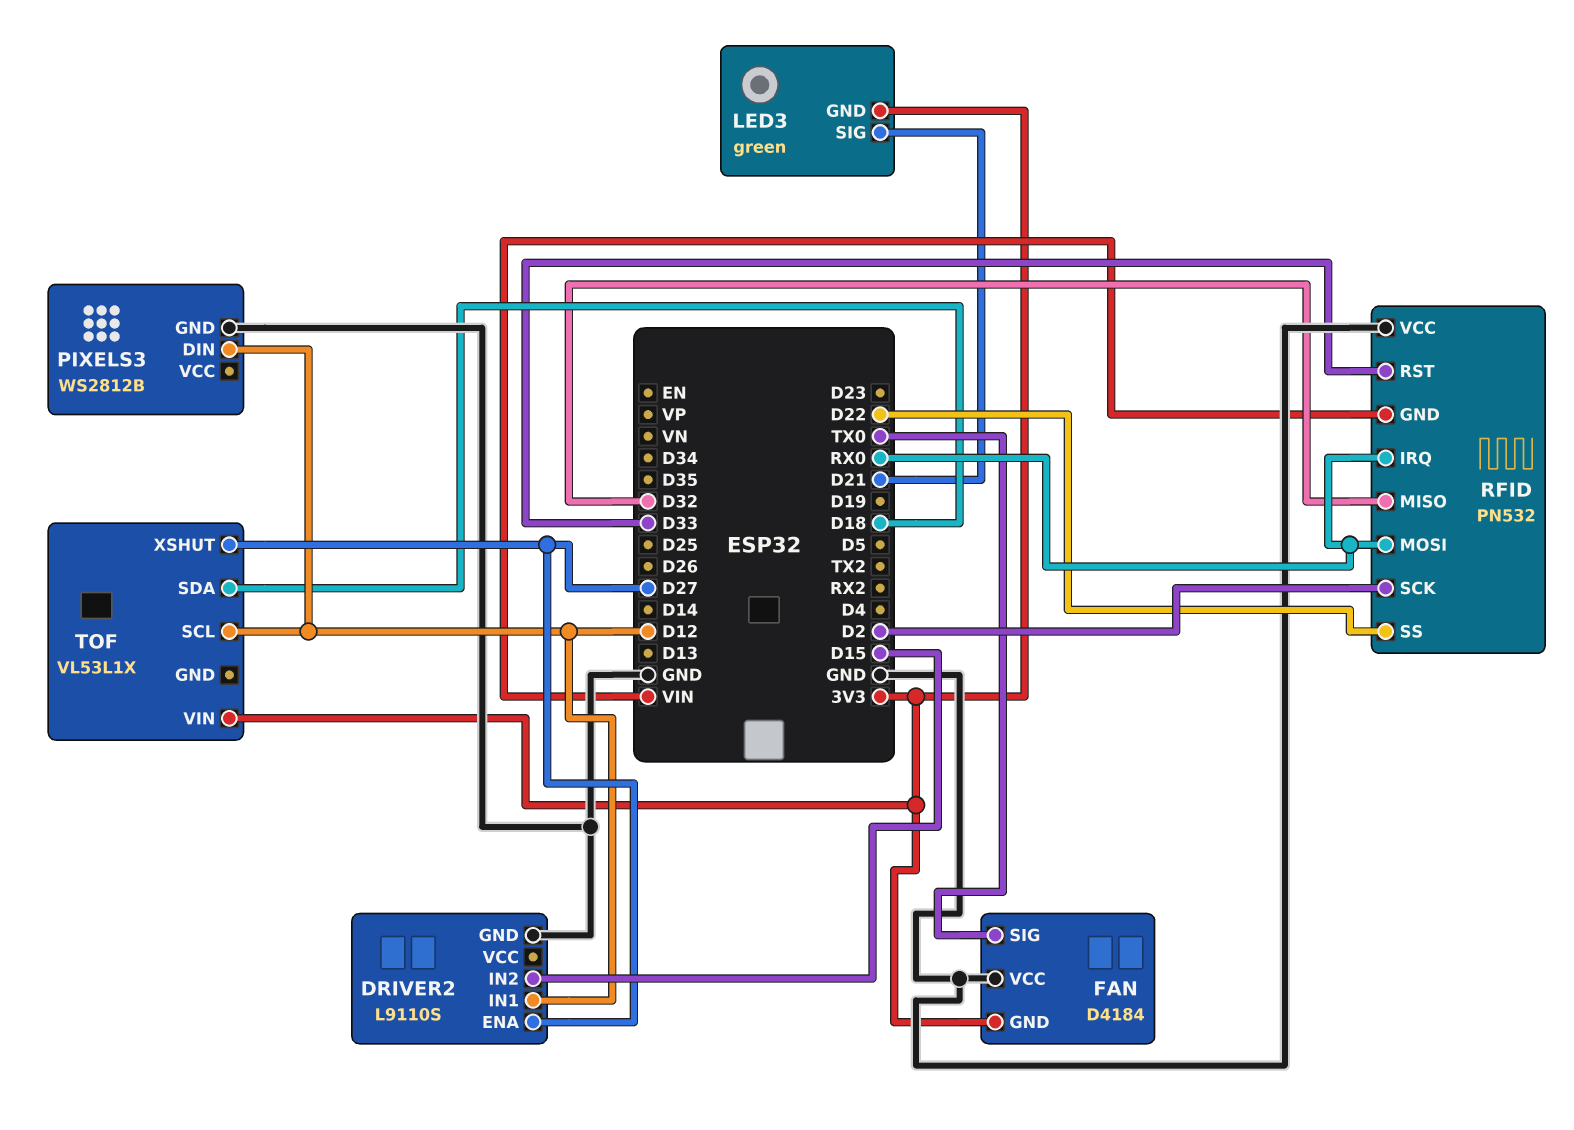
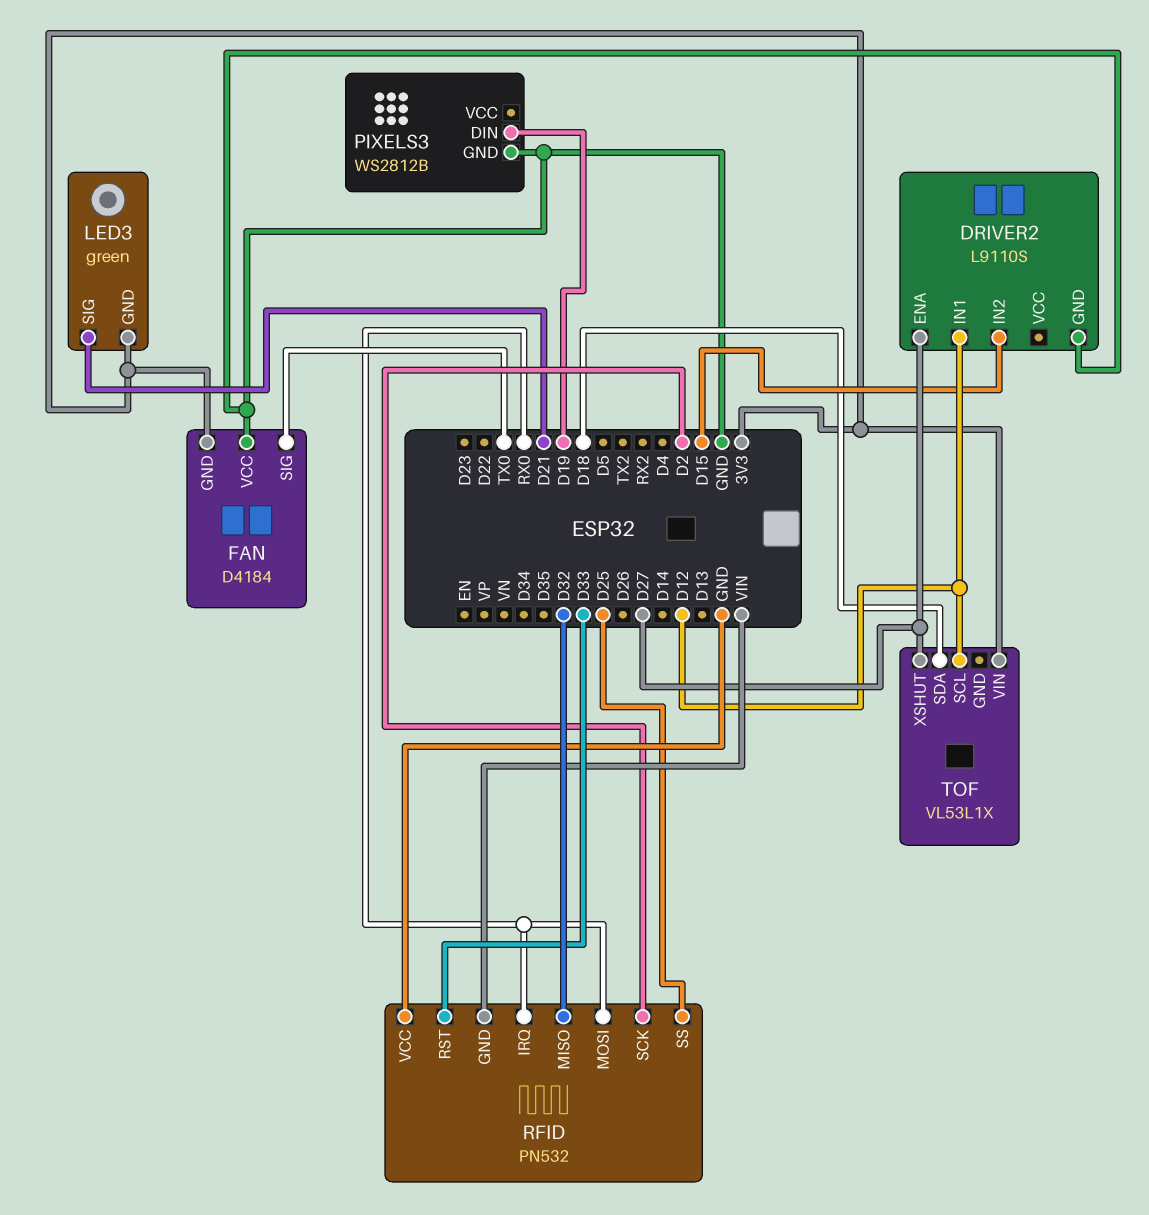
PIXELS3 pin DIN: D12 -> D19
RFID pin SS: D22 -> D25

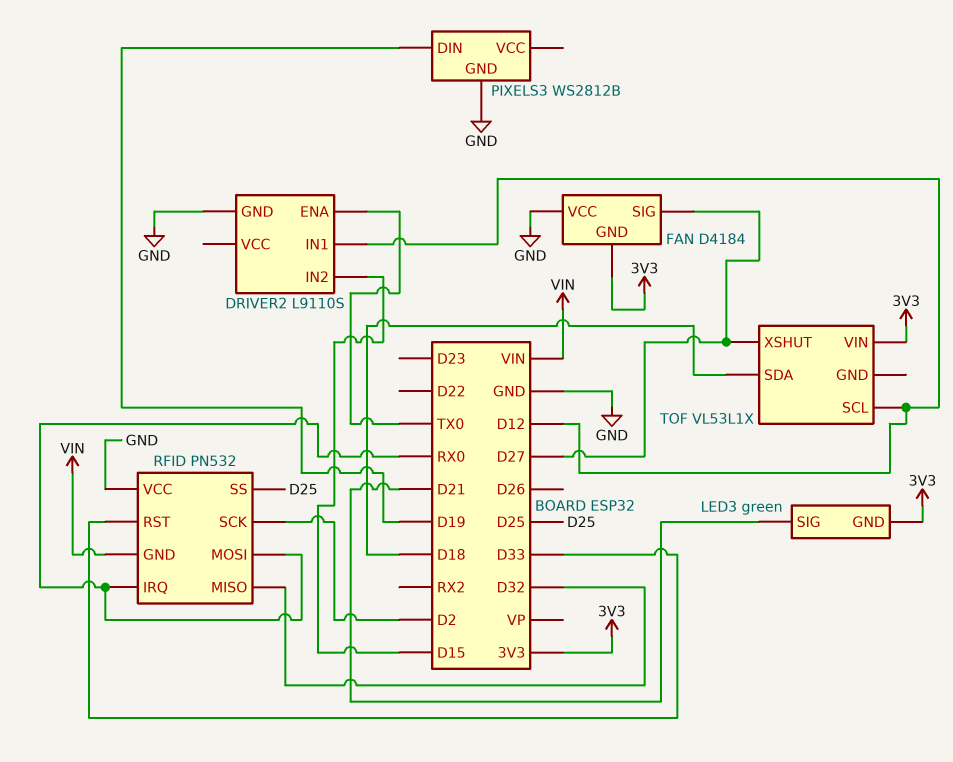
DRIVER2 pin ENA: D27 -> TX0
FAN pin SIG: TX0 -> D27

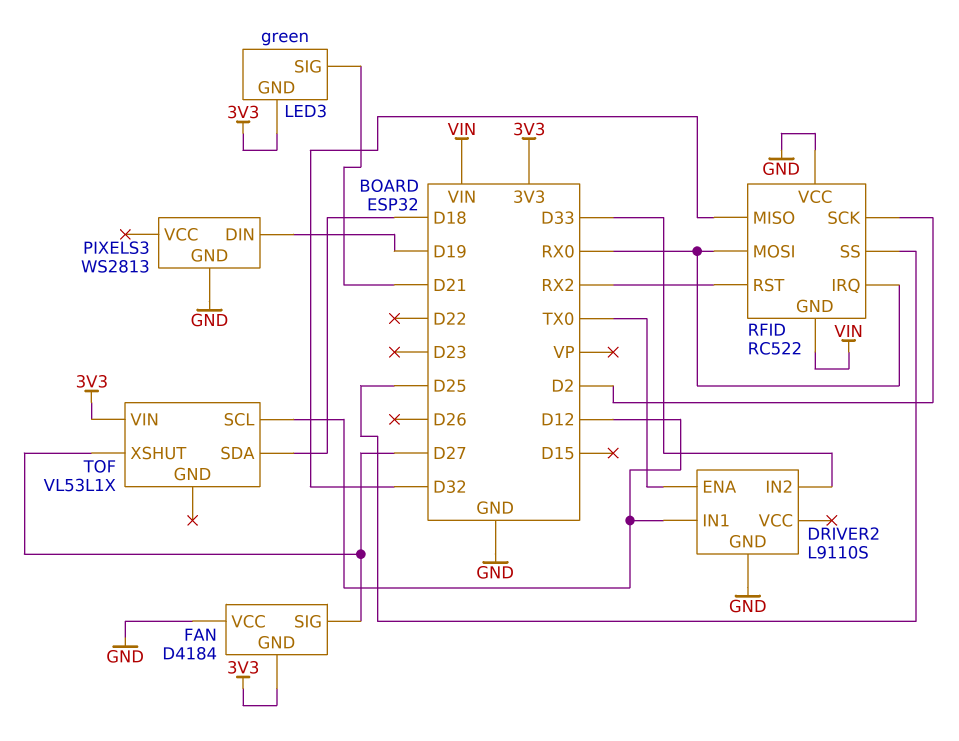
DRIVER2 pin IN2: D15 -> D33
PIXELS3: WS2812B -> WS2813
RFID: PN532 -> RC522
RFID pin RST: D33 -> RX2

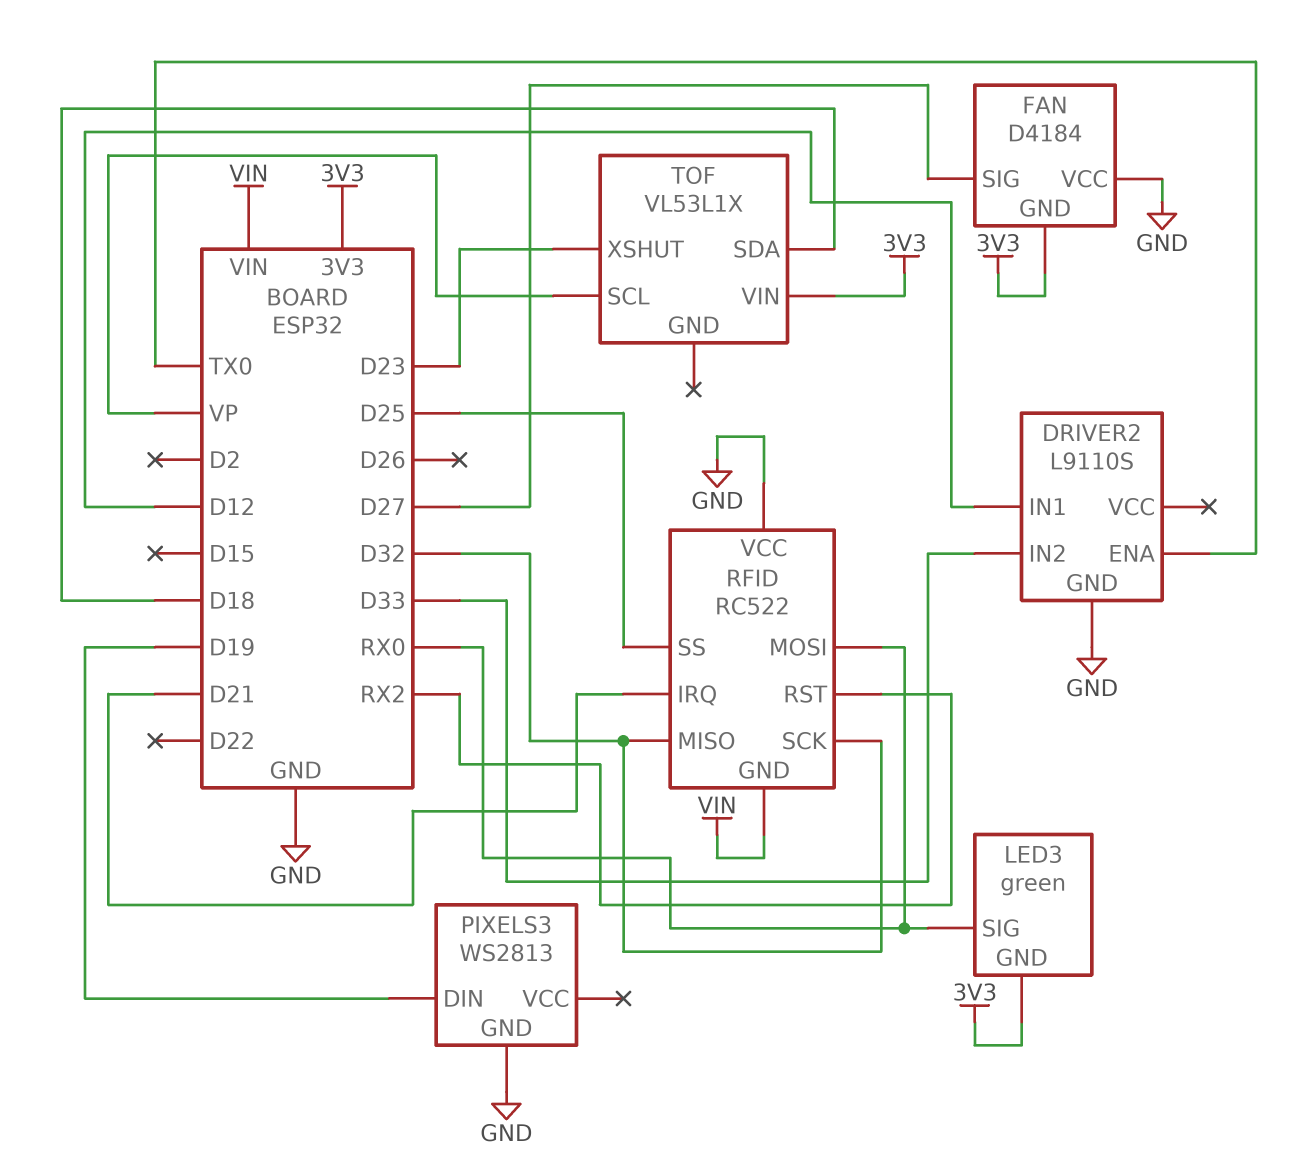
LED3 pin SIG: D21 -> RX0
RFID pin IRQ: RX0 -> D21
RFID pin SCK: D2 -> D32
TOF pin SCL: D12 -> VP
TOF pin XSHUT: D27 -> D23

